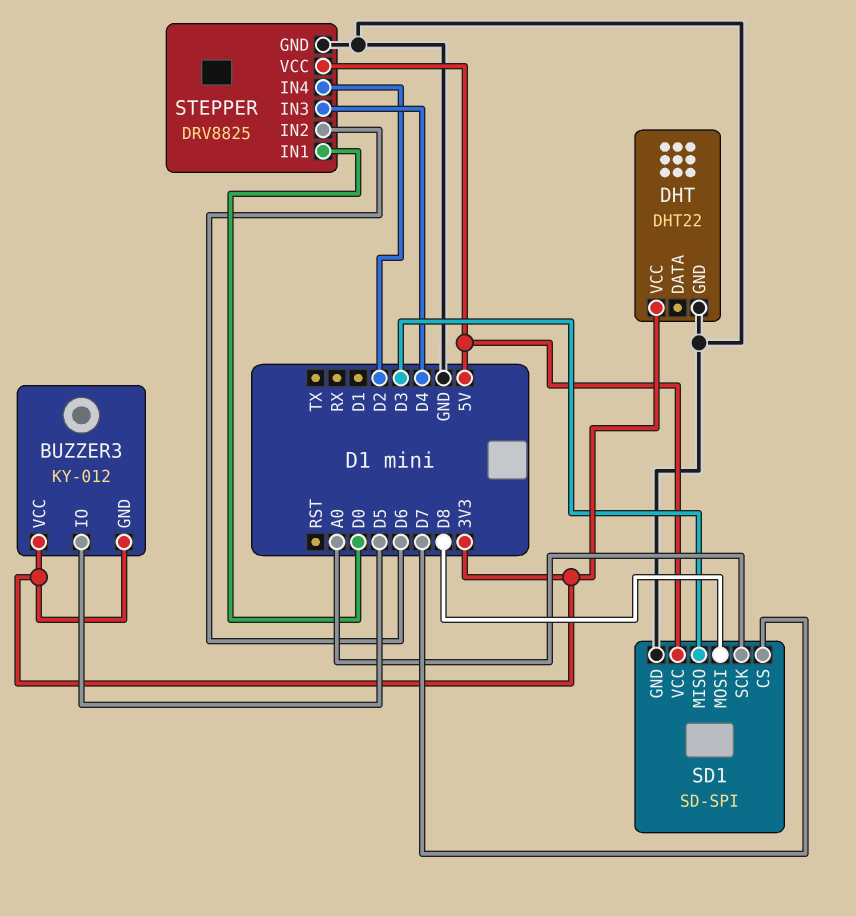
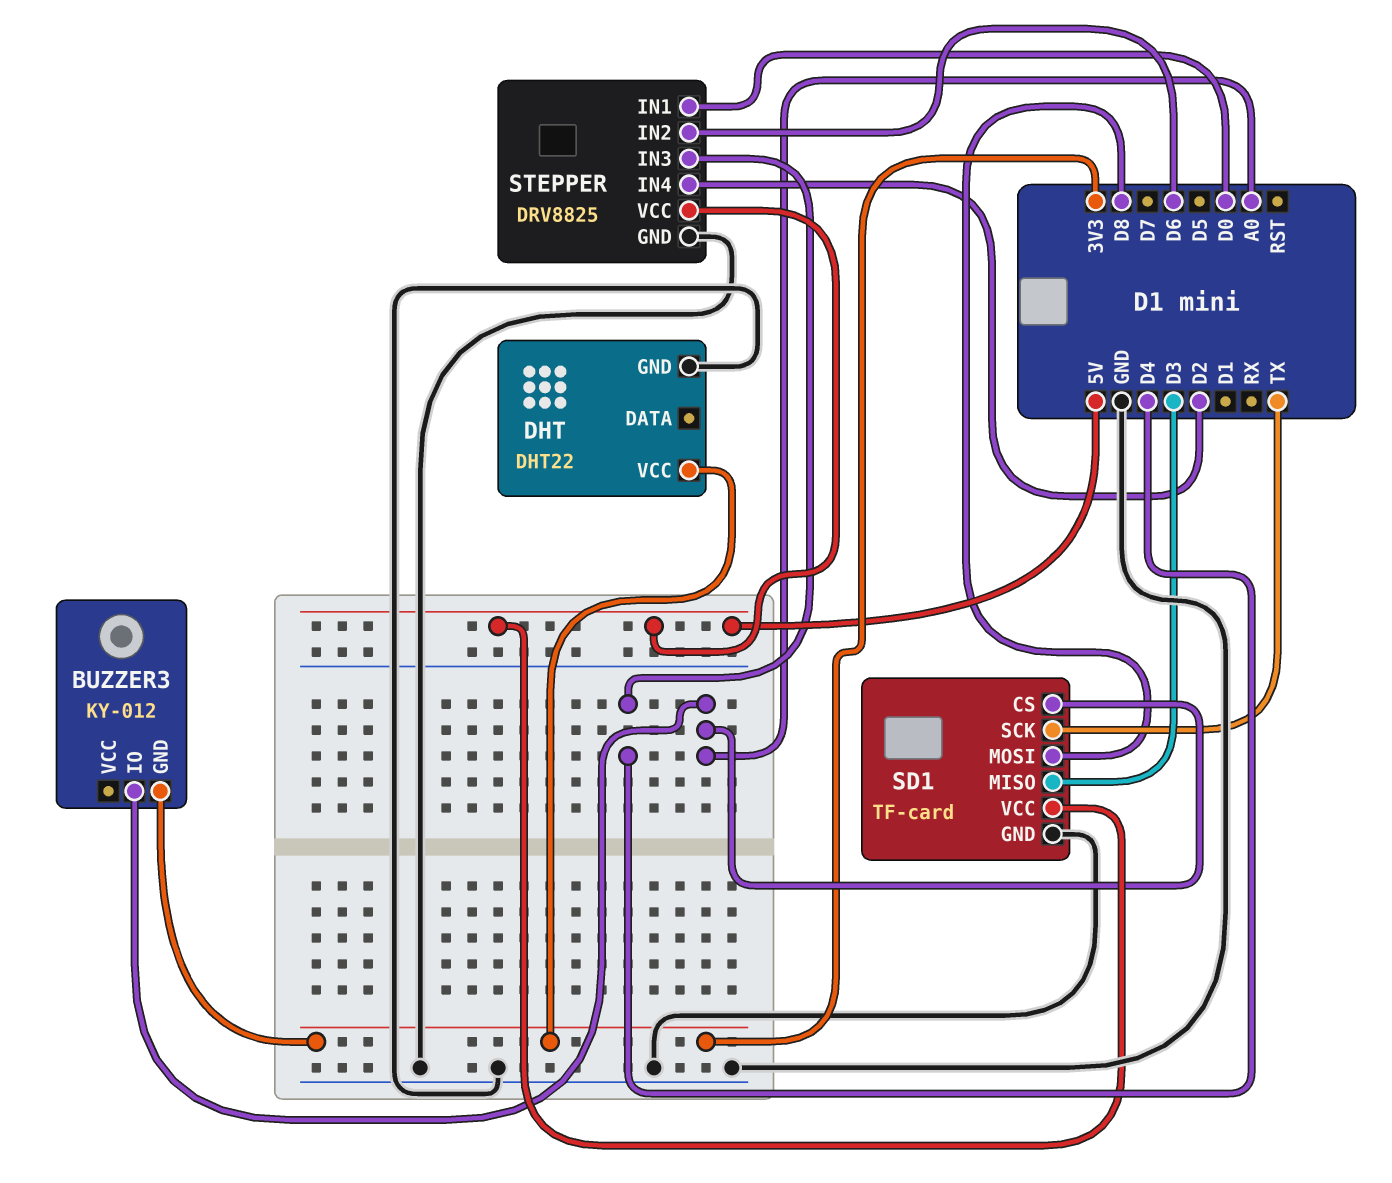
BUZZER3 pin IO: D5 -> A0
BUZZER3 pin VCC: 3V3 -> none
SD1: SD-SPI -> TF-card
SD1 pin CS: D7 -> A0
SD1 pin SCK: A0 -> TX

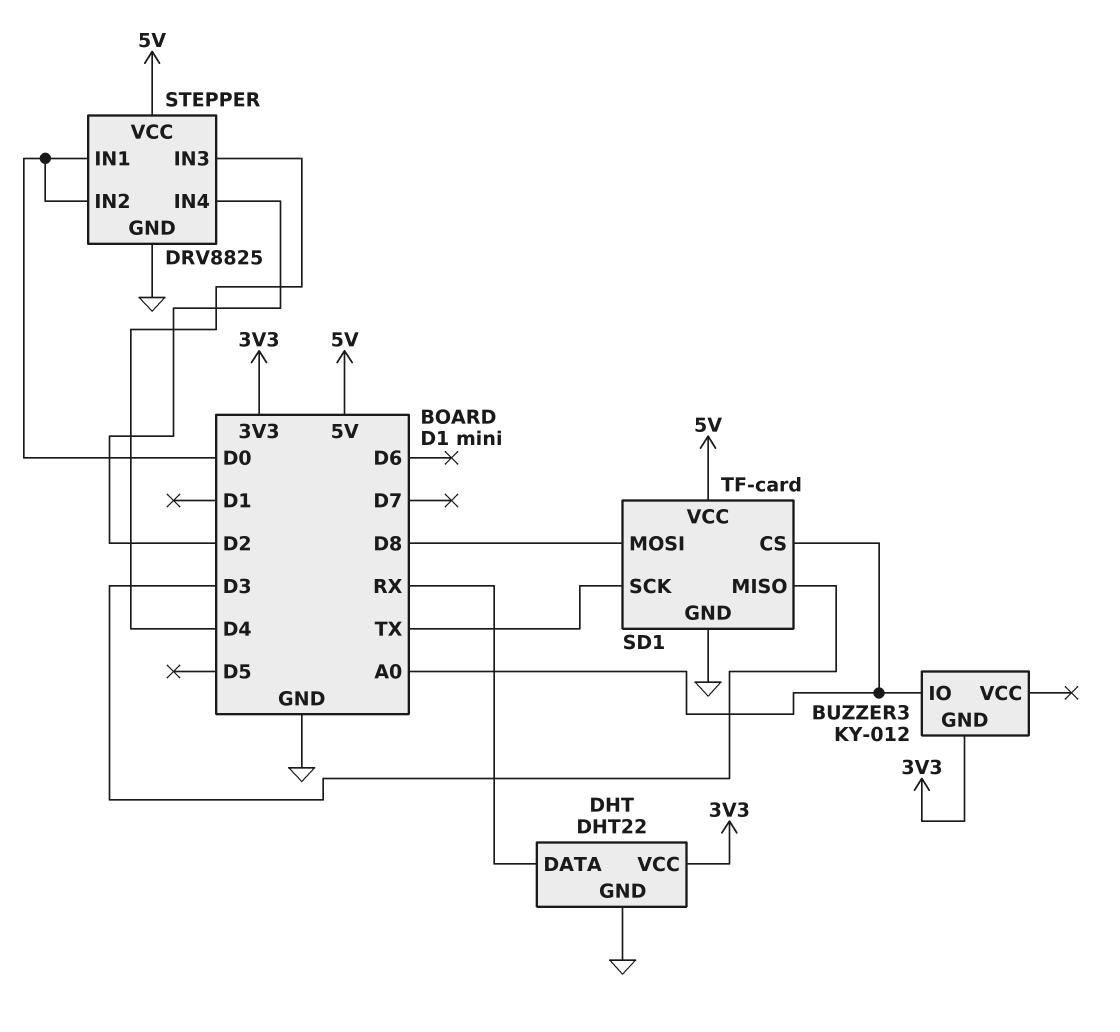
DHT pin DATA: none -> RX
STEPPER pin IN2: D6 -> D0

